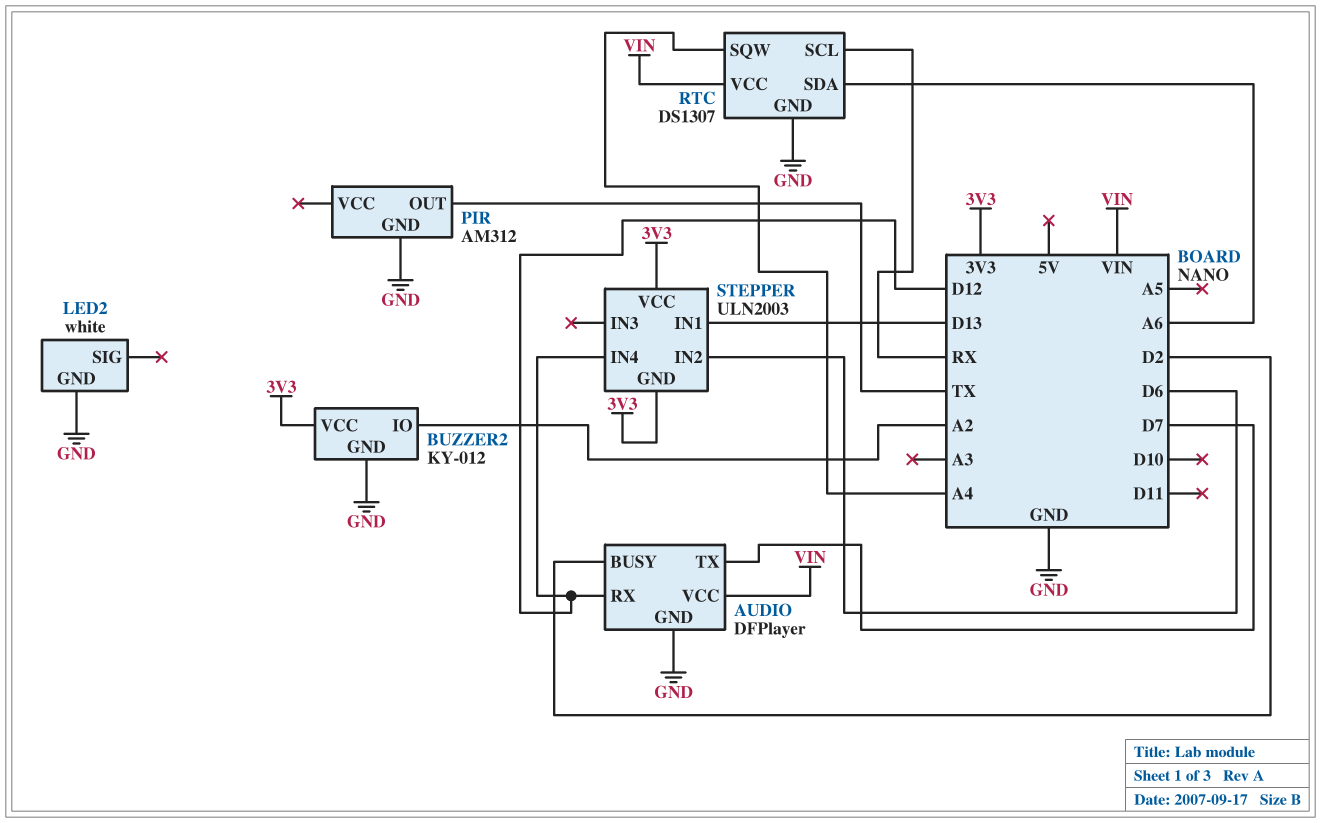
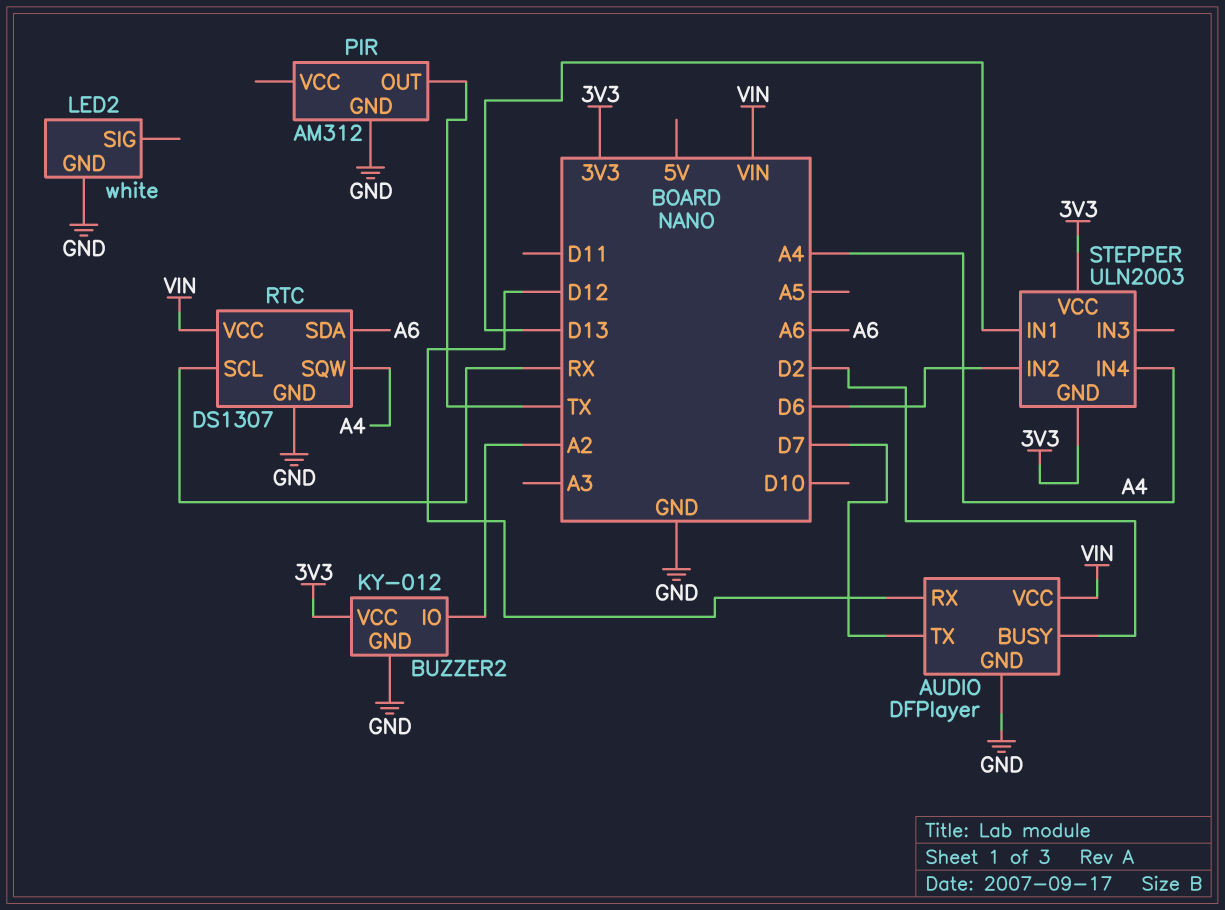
STEPPER pin IN4: D12 -> A4

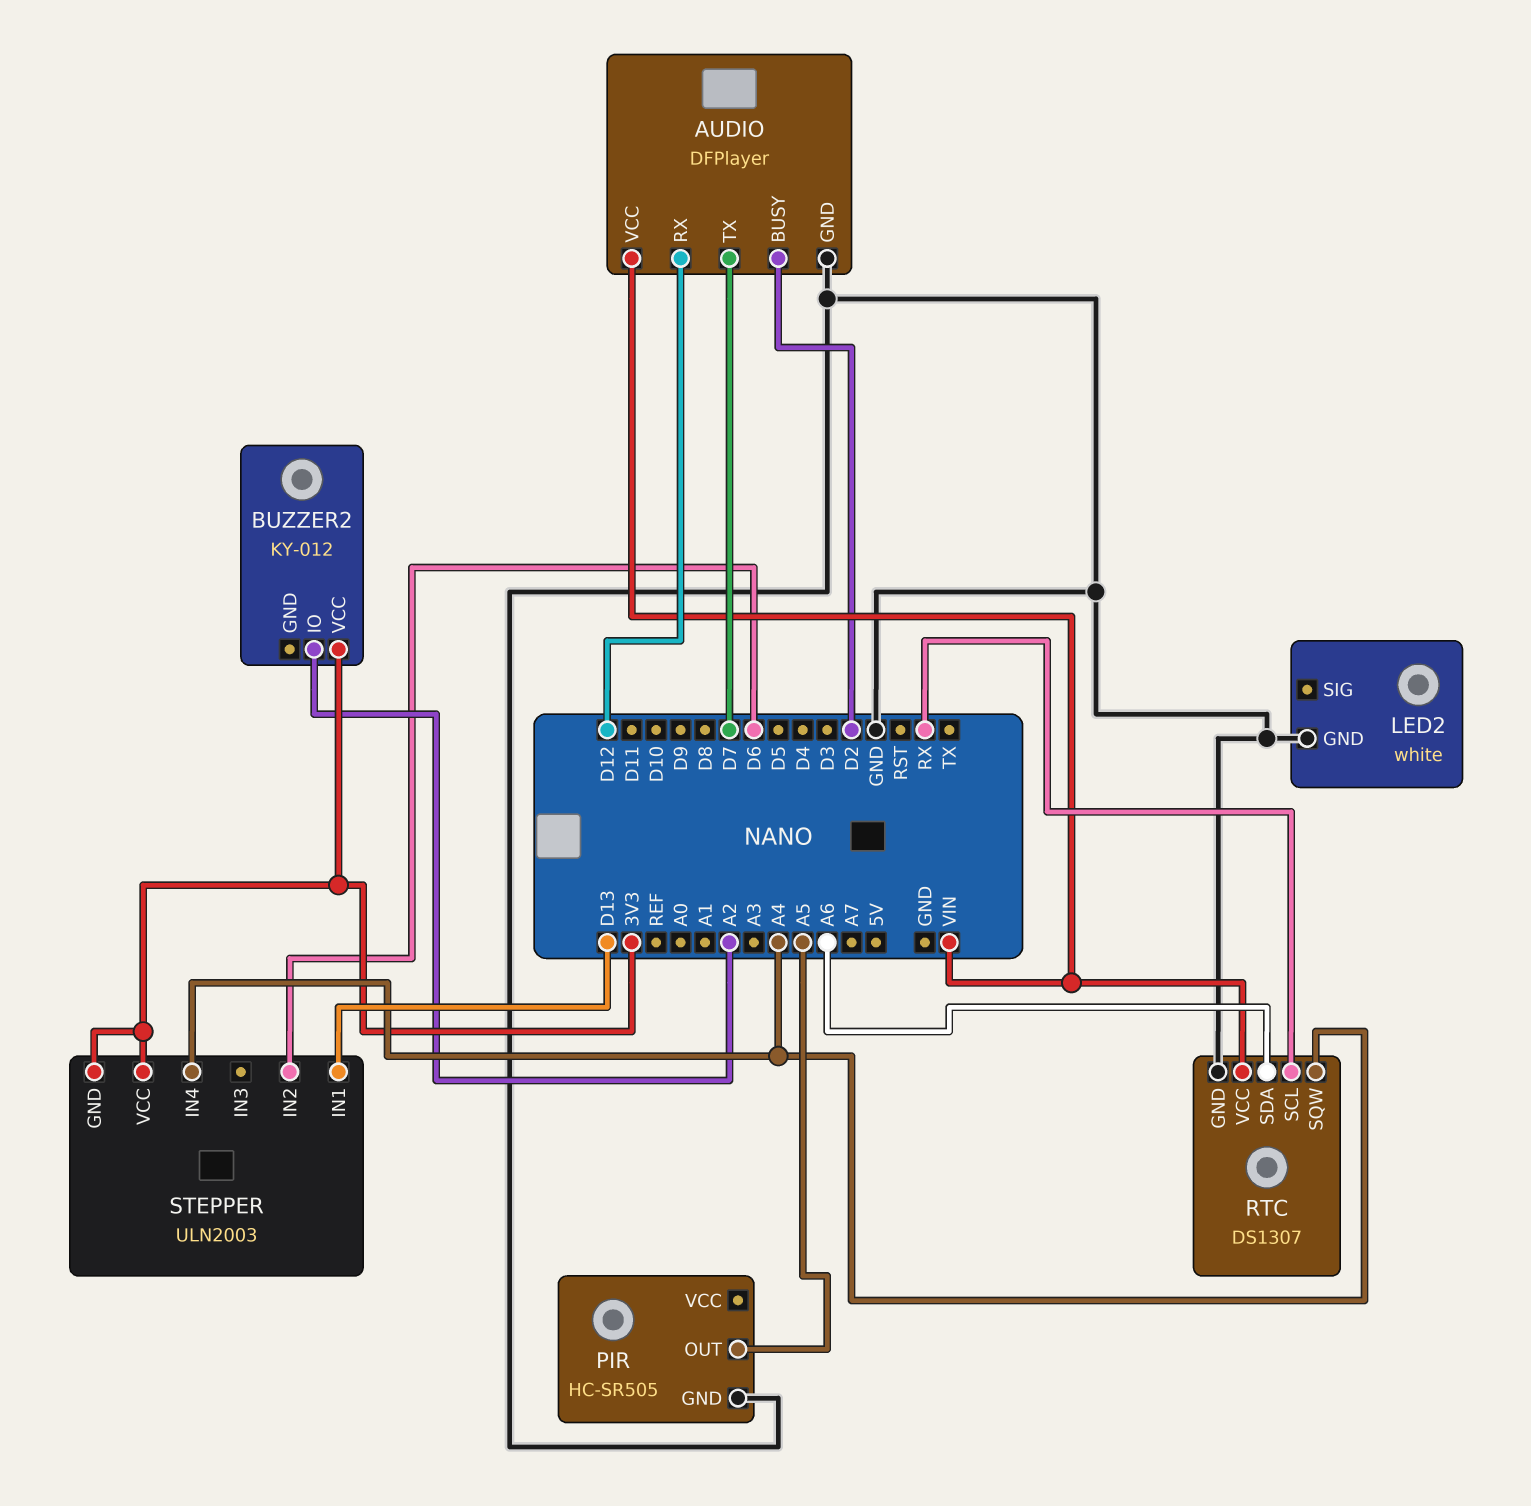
BUZZER2 pin GND: GND -> none
PIR: AM312 -> HC-SR505
PIR pin OUT: TX -> A5

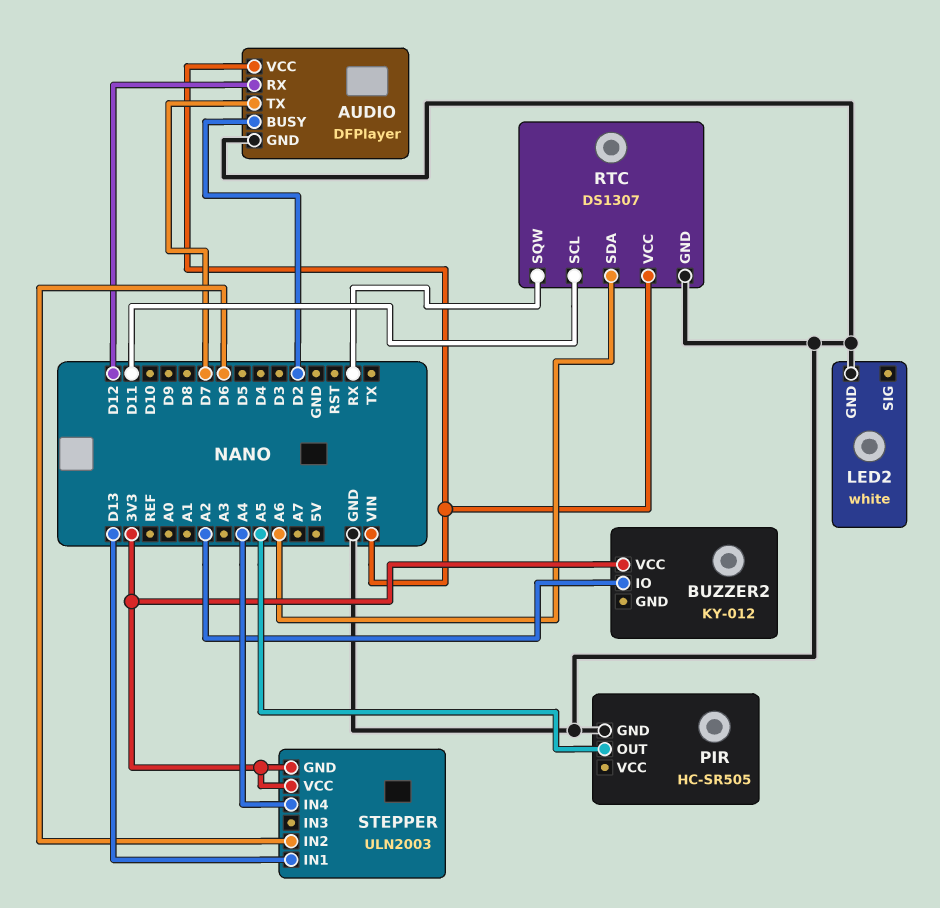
RTC pin SCL: RX -> D11
RTC pin SQW: A4 -> RX

